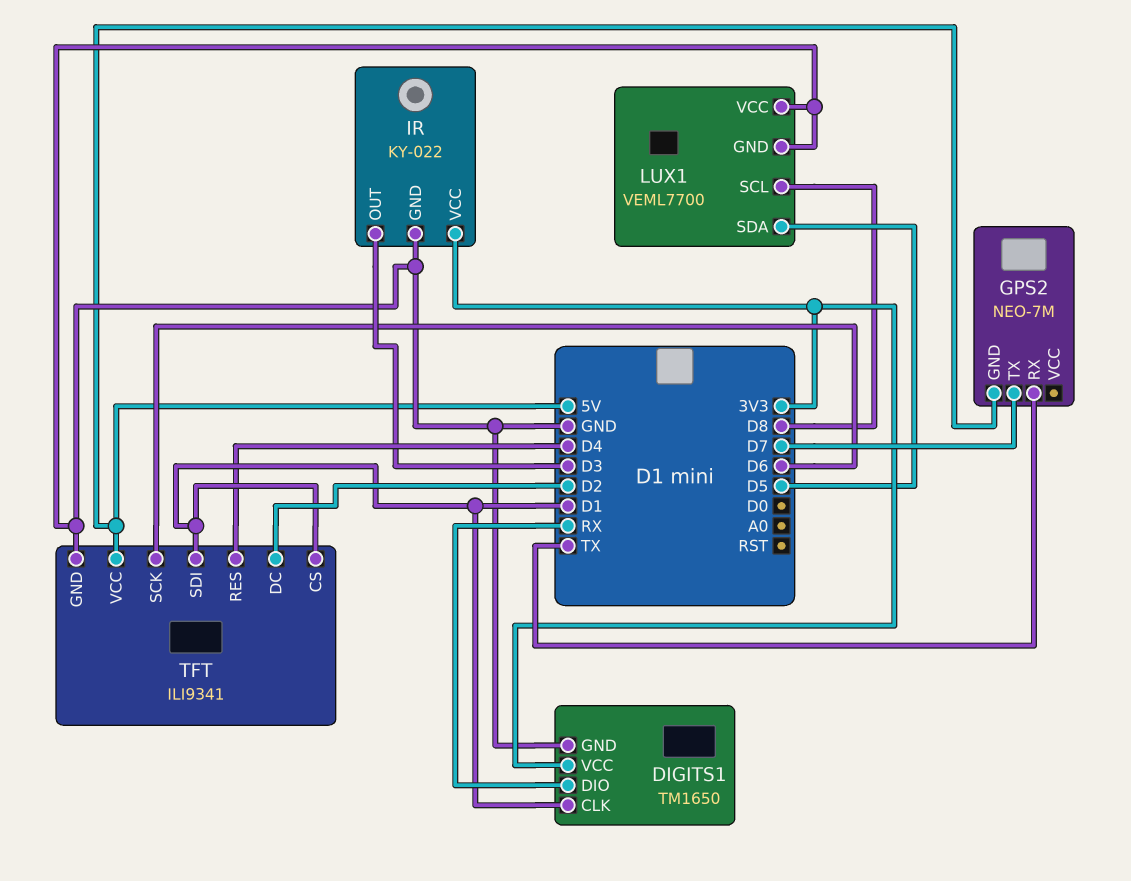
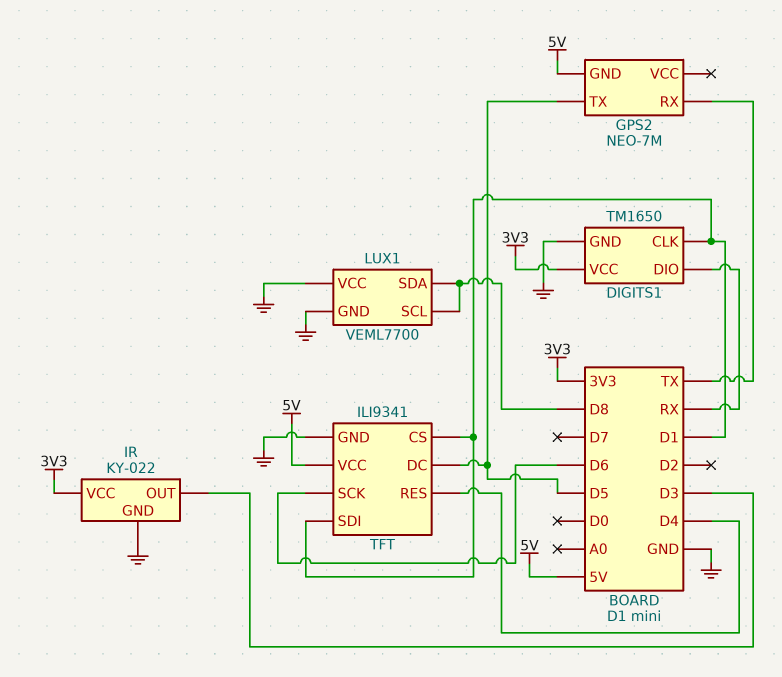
GPS2 pin TX: D7 -> D5
LUX1 pin SDA: D5 -> D8
TFT pin DC: D2 -> D5

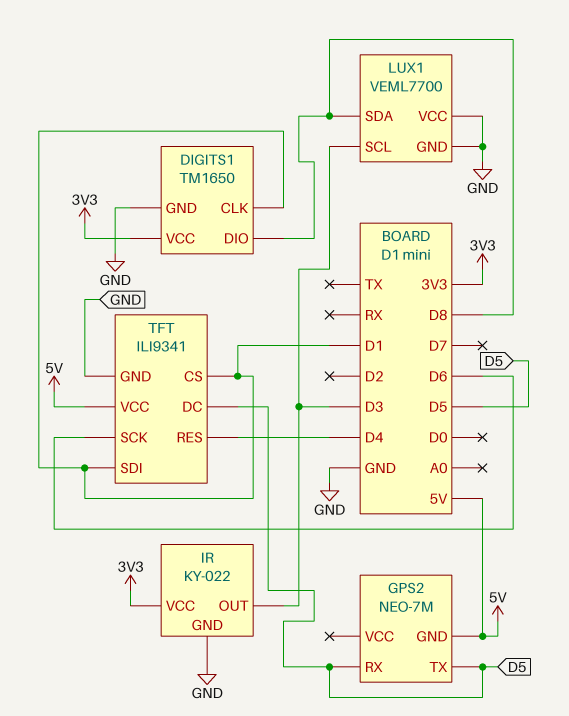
DIGITS1 pin DIO: RX -> D8
GPS2 pin RX: TX -> D5
LUX1 pin SCL: D8 -> D3

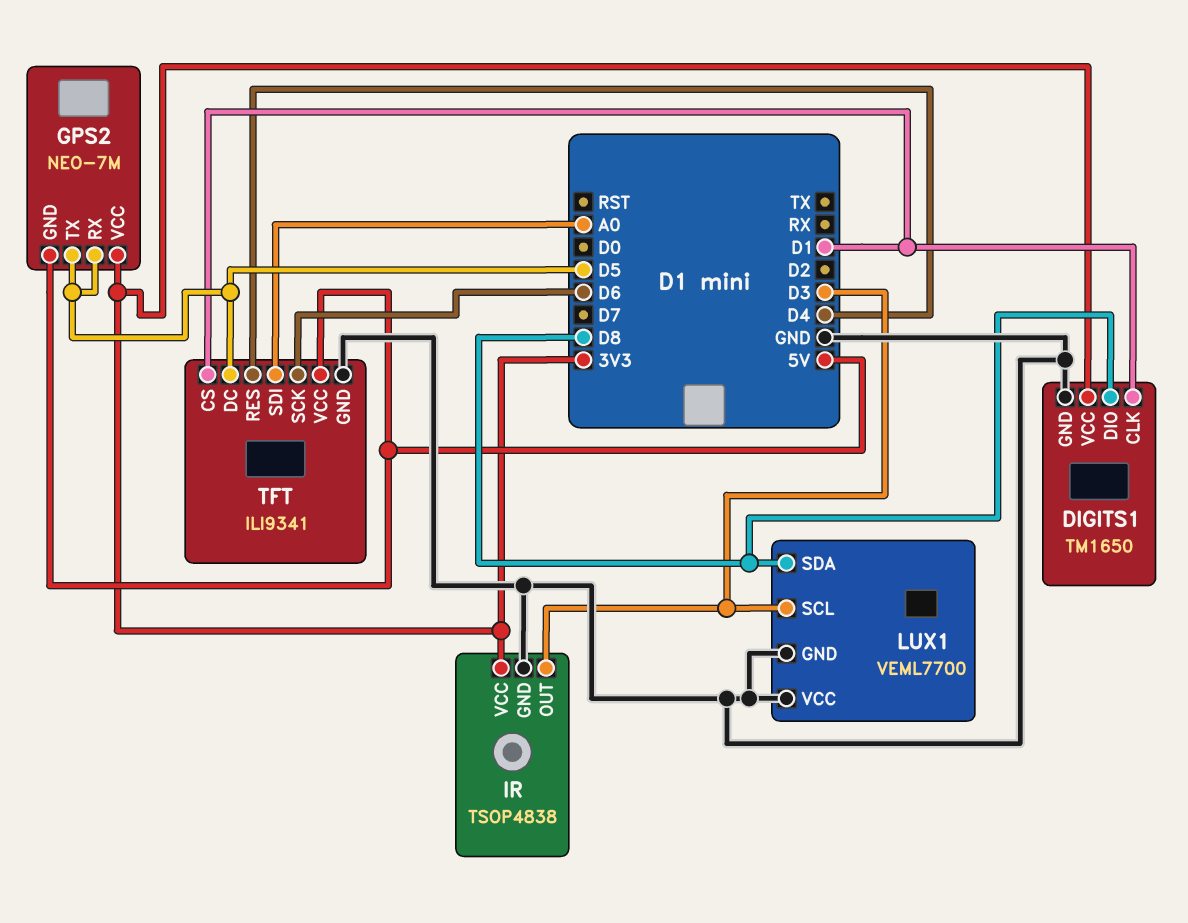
GPS2 pin VCC: none -> 3V3
IR: KY-022 -> TSOP4838
TFT pin SDI: D1 -> A0

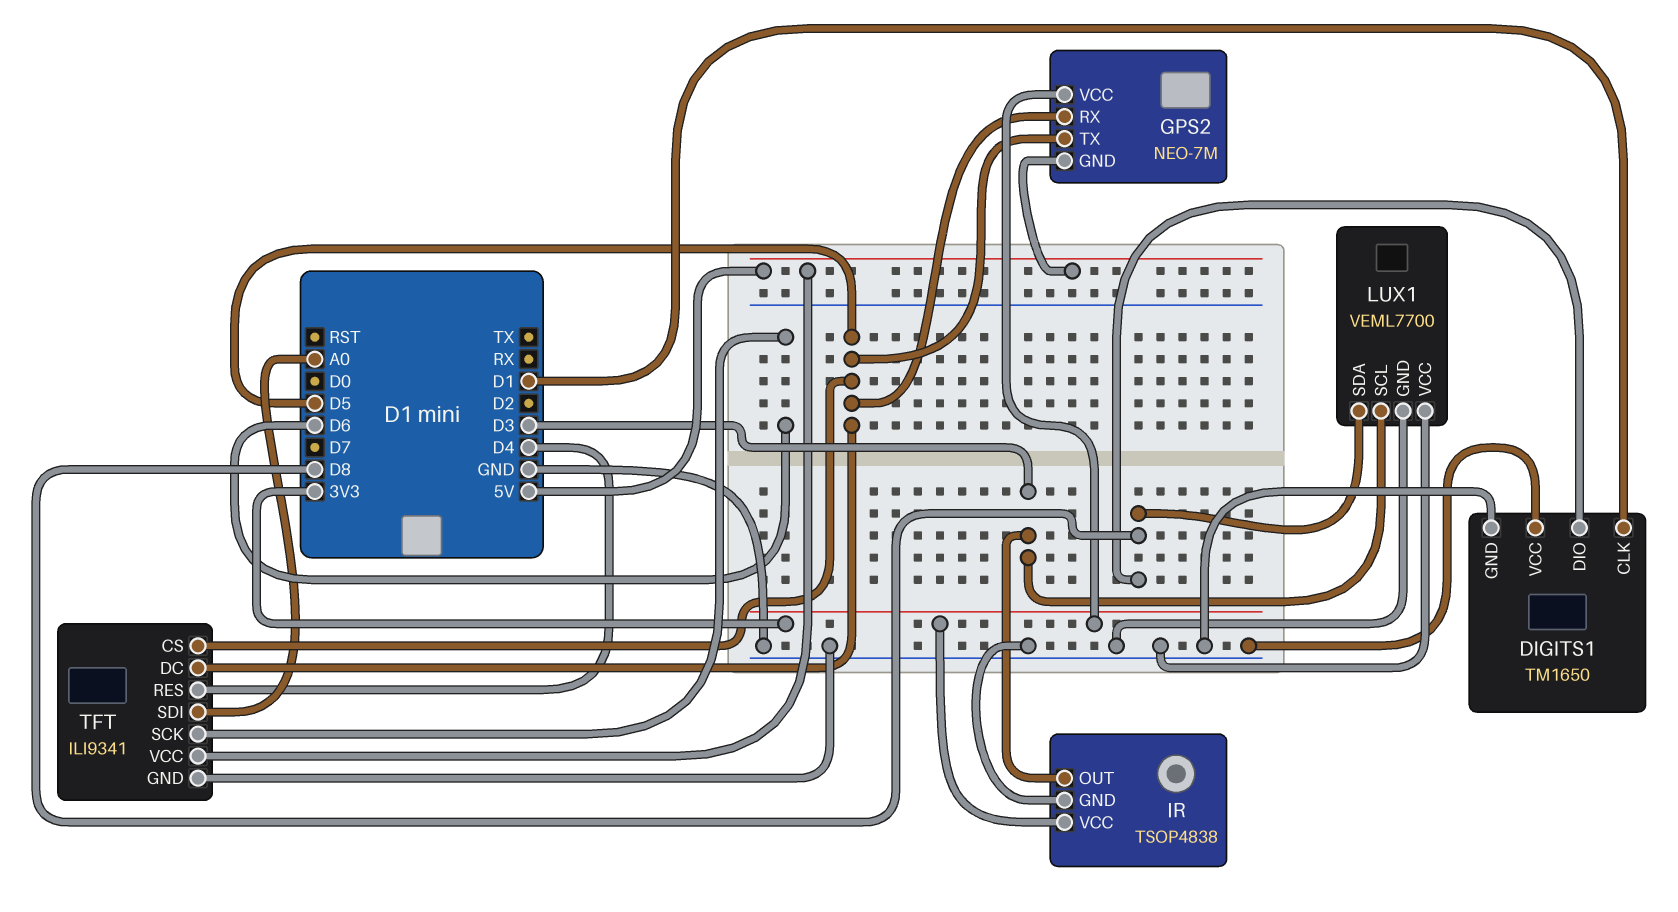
DIGITS1 pin VCC: 3V3 -> GND
TFT pin CS: D1 -> D5

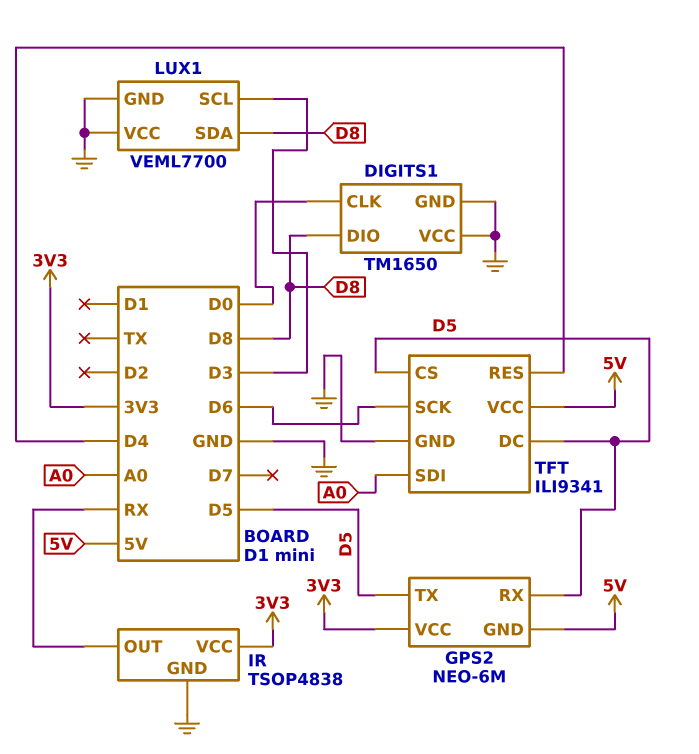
DIGITS1 pin CLK: D1 -> D0
GPS2: NEO-7M -> NEO-6M
IR pin OUT: D3 -> RX

